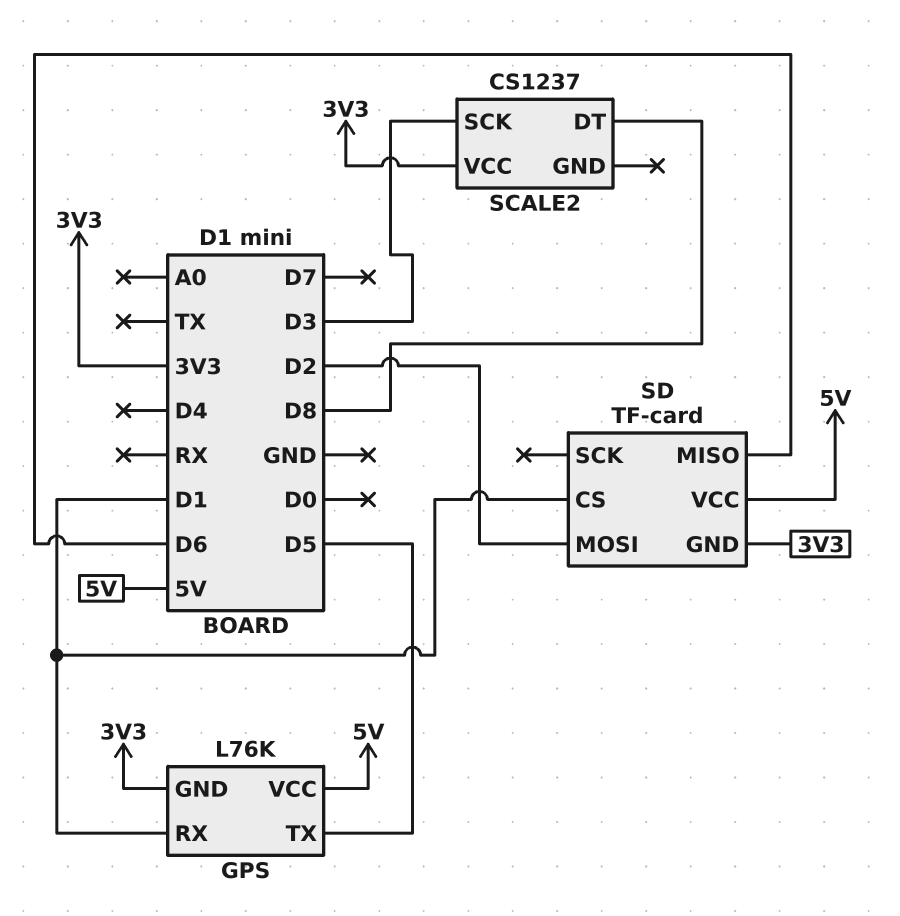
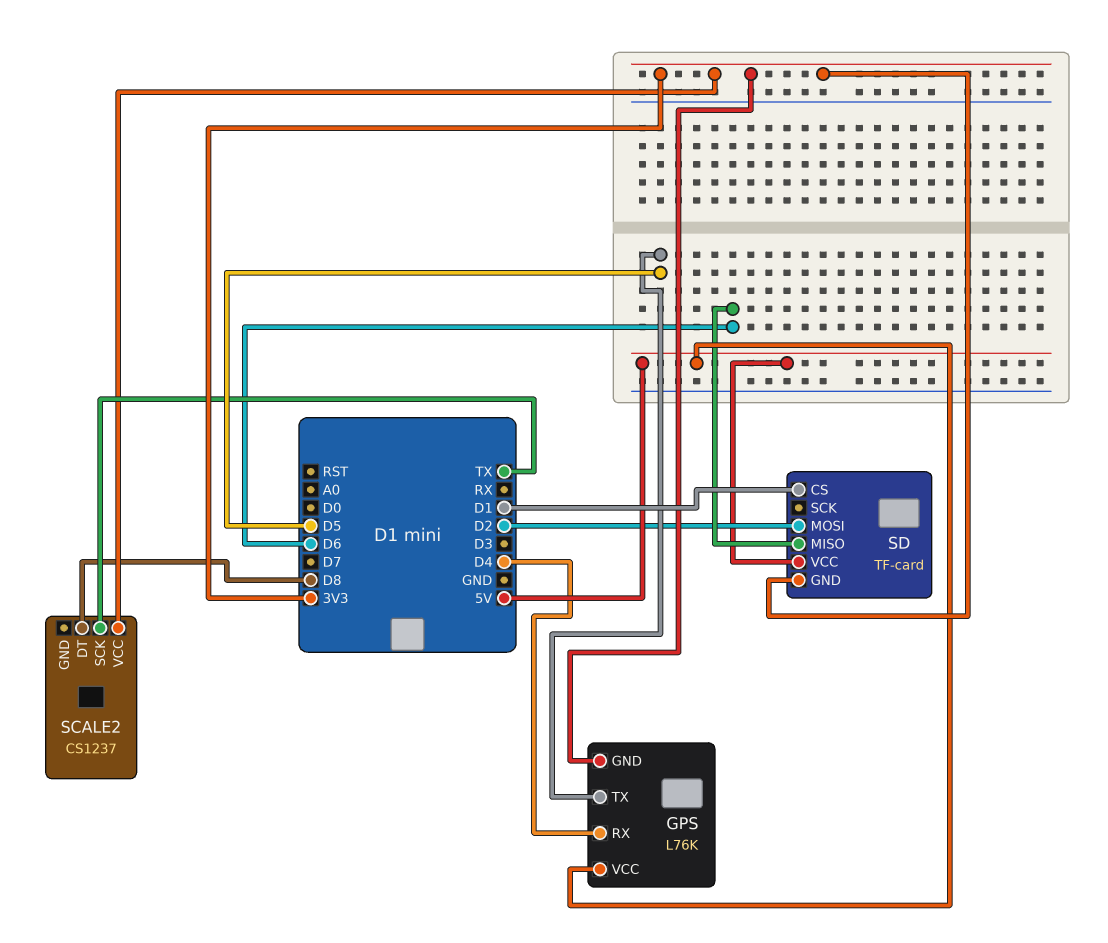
GPS pin RX: D1 -> D4
SCALE2 pin SCK: D3 -> TX

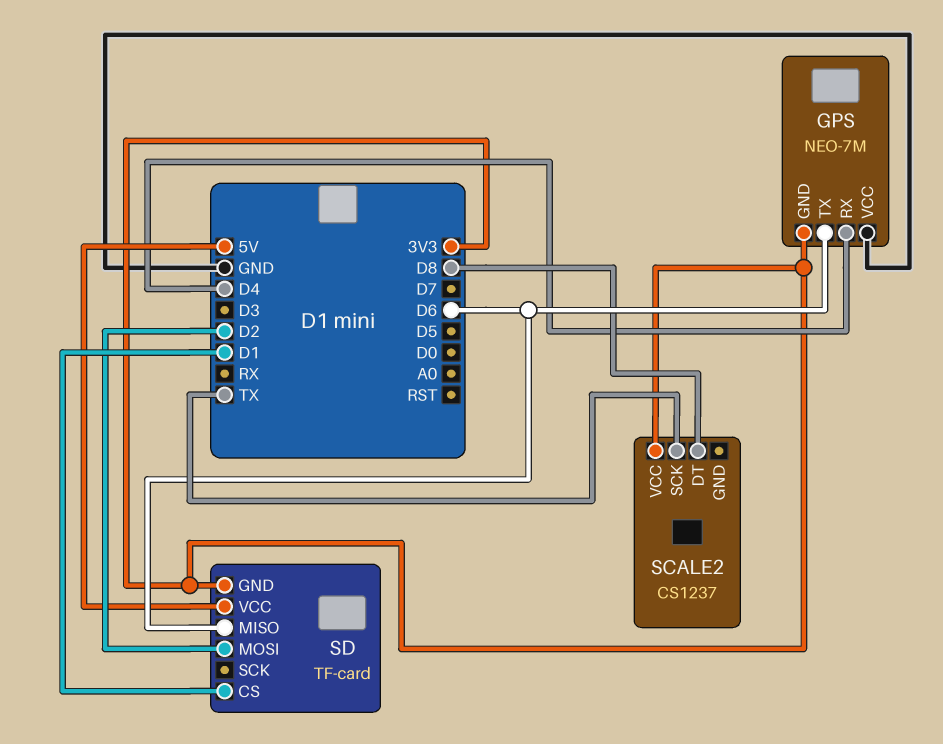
GPS: L76K -> NEO-7M
GPS pin TX: D5 -> D6
GPS pin VCC: 5V -> GND

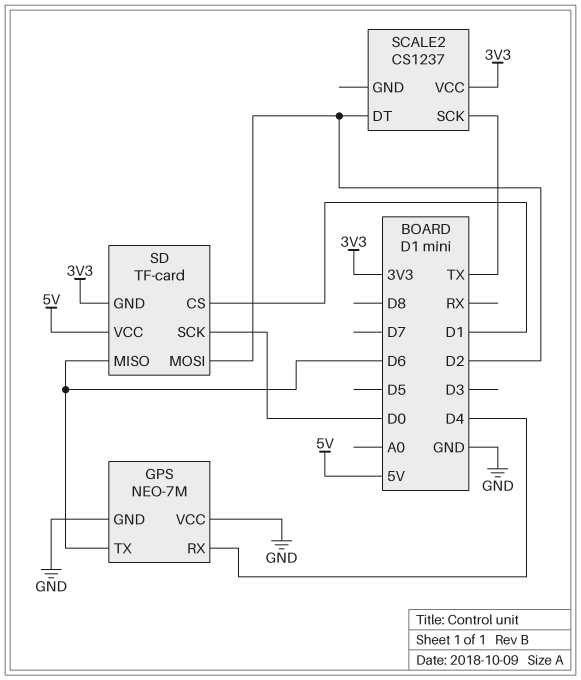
GPS pin GND: 3V3 -> GND
SCALE2 pin DT: D8 -> D2
SD pin SCK: none -> D0

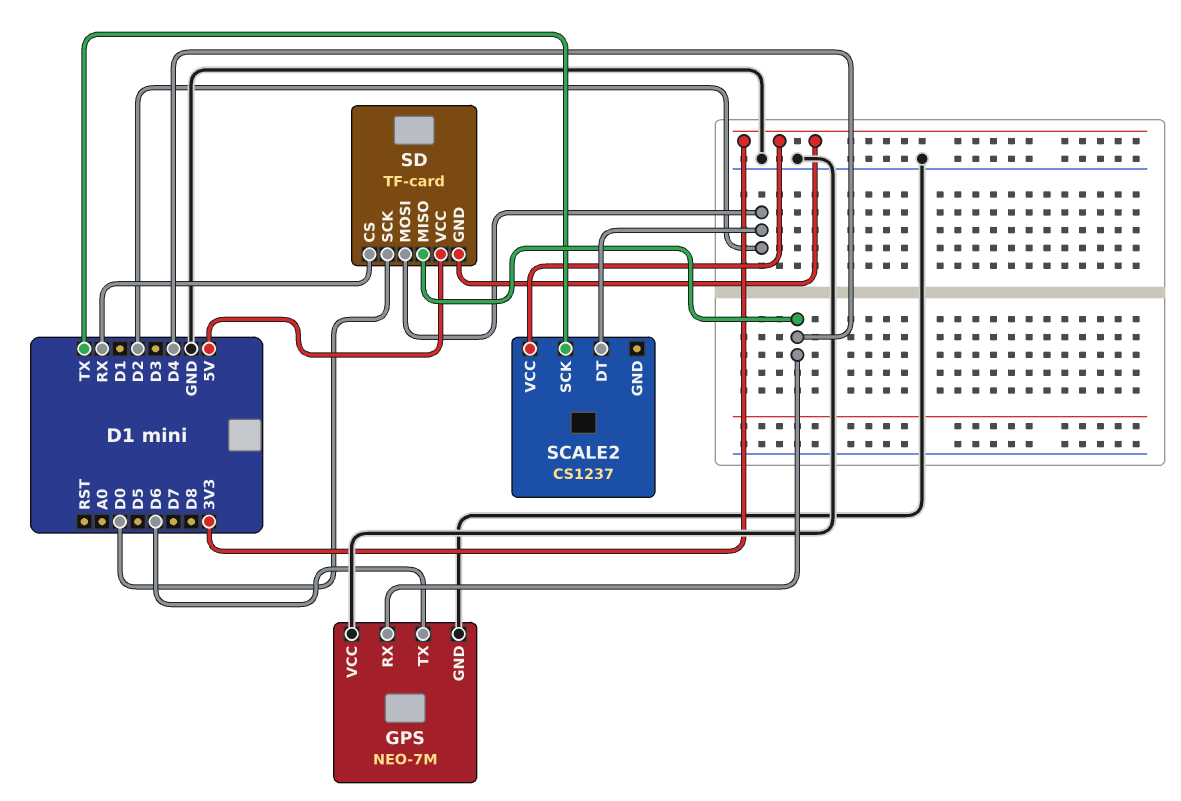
SD pin CS: D1 -> RX
SD pin MISO: D6 -> D4

